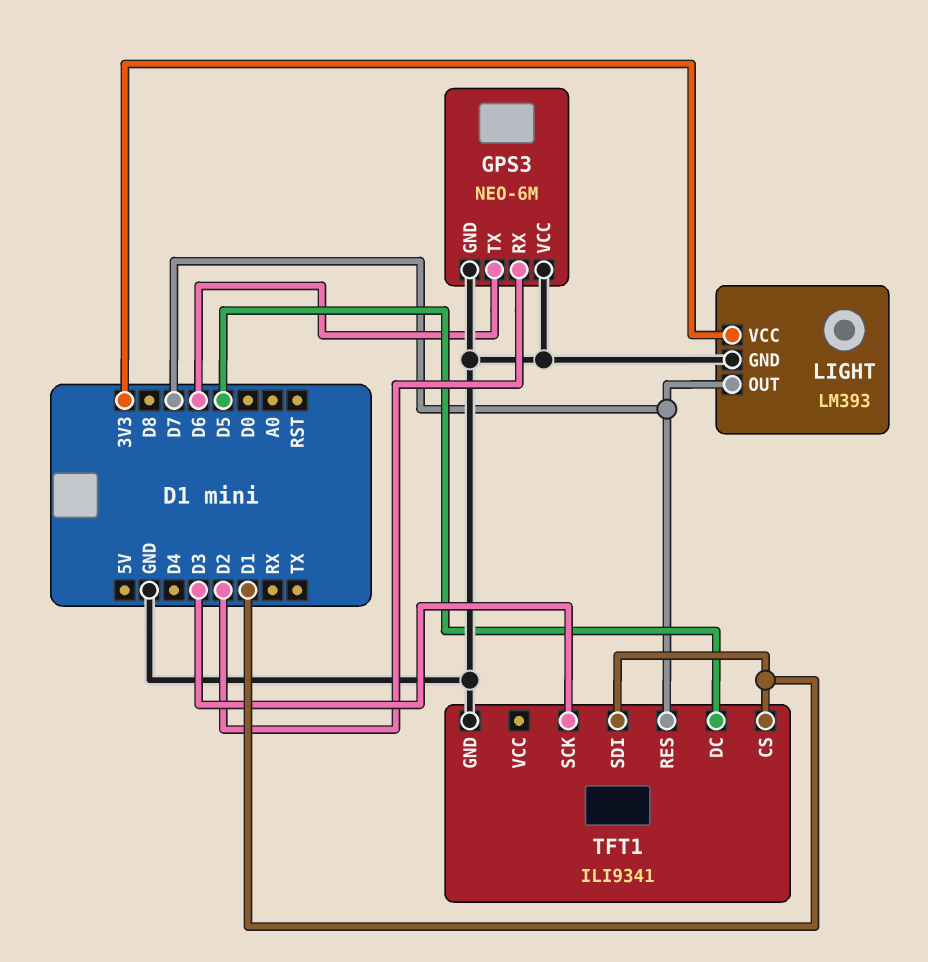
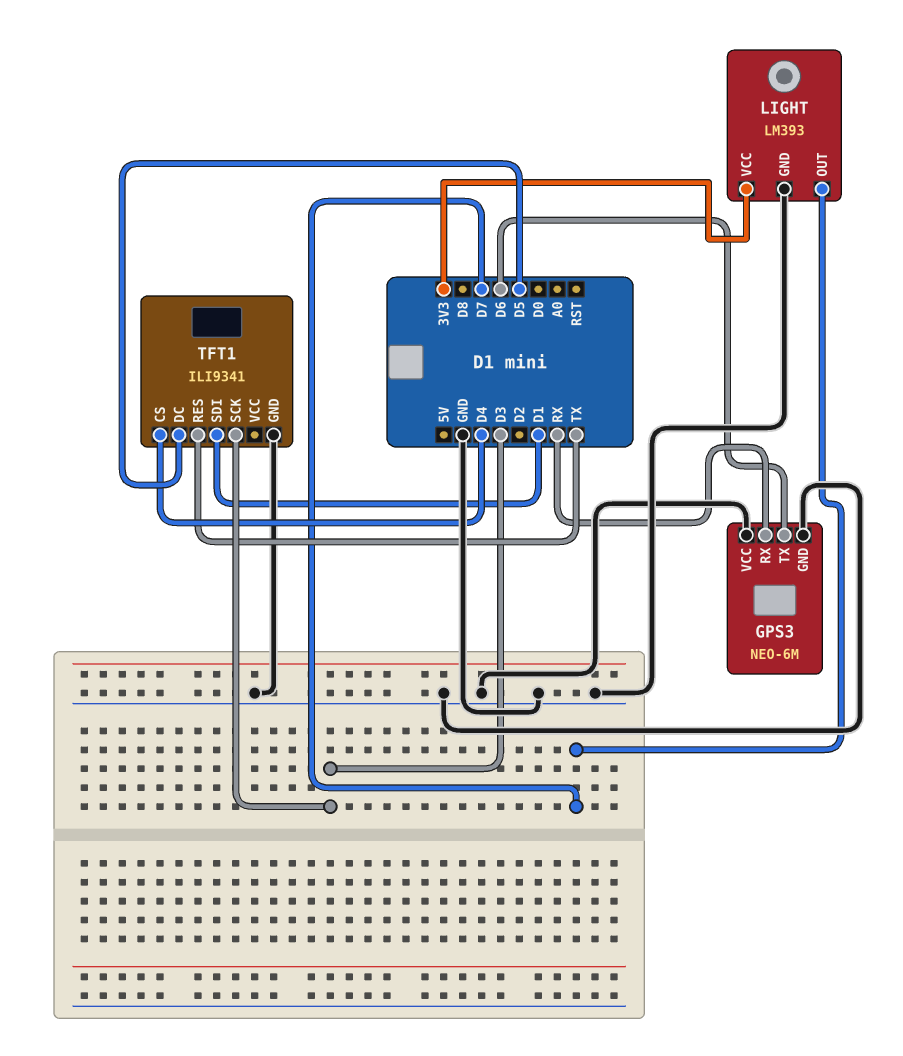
GPS3 pin RX: D2 -> RX
TFT1 pin CS: D1 -> D4
TFT1 pin RES: D7 -> TX

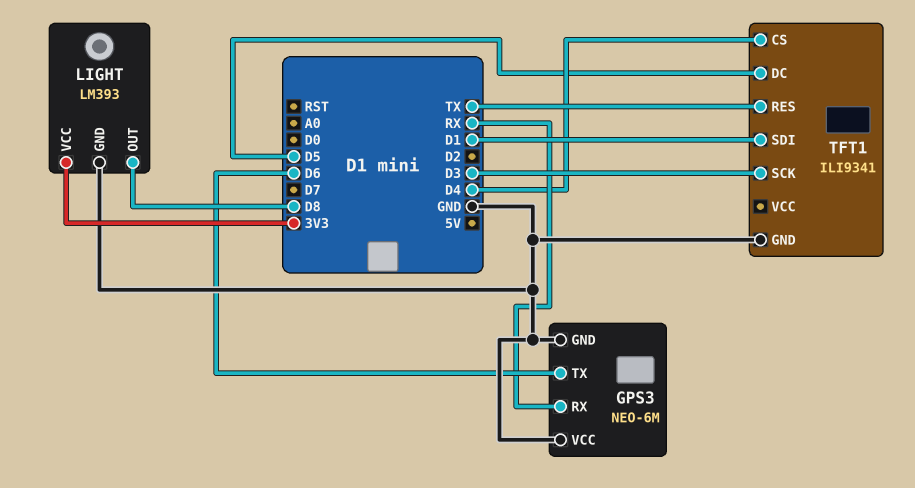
LIGHT pin OUT: D7 -> D8

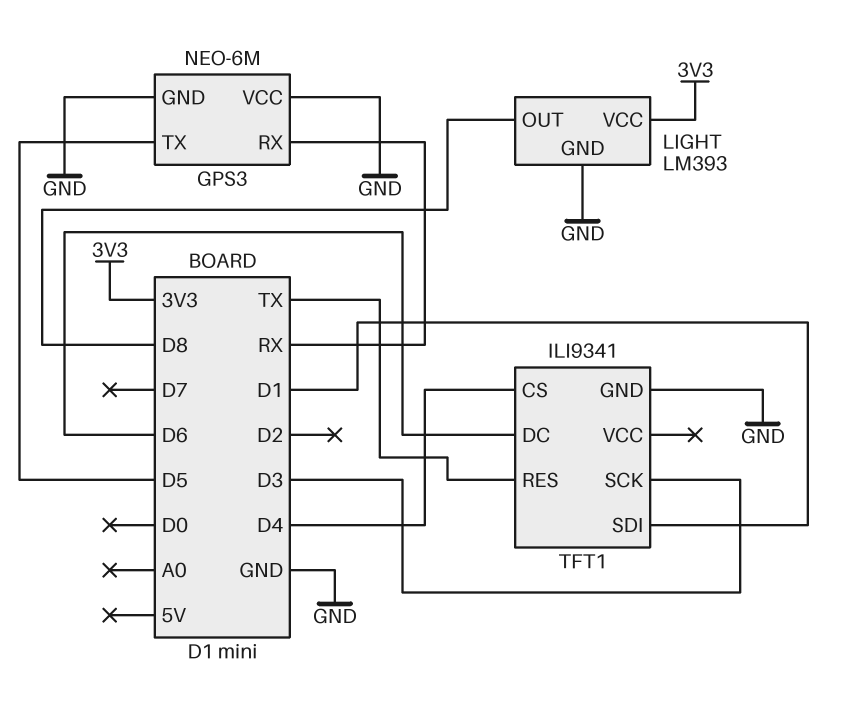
GPS3 pin TX: D6 -> D5
TFT1 pin DC: D5 -> D6

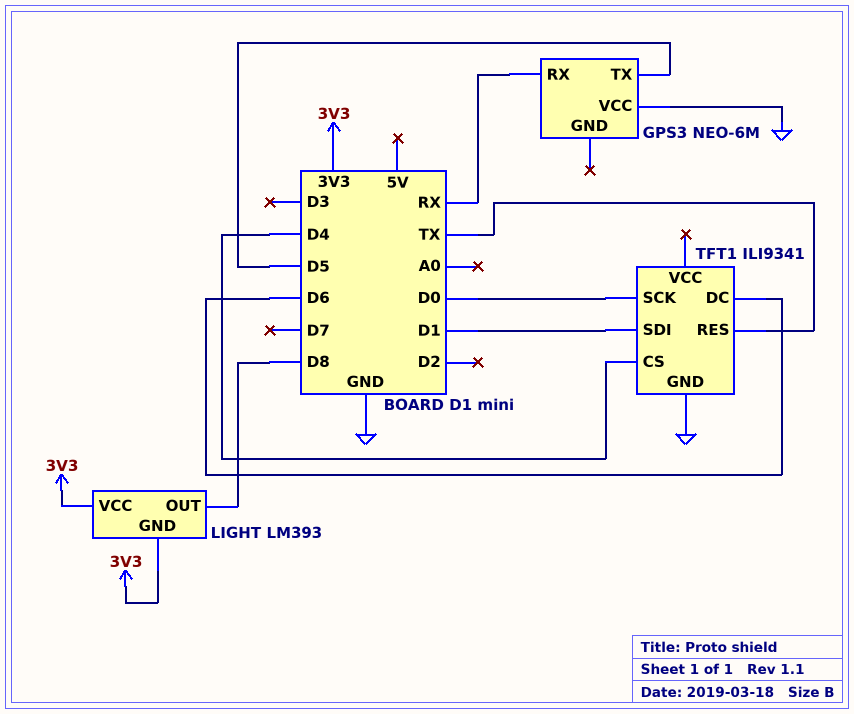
GPS3 pin GND: GND -> none
LIGHT pin GND: GND -> 3V3
TFT1 pin SCK: D3 -> D0

